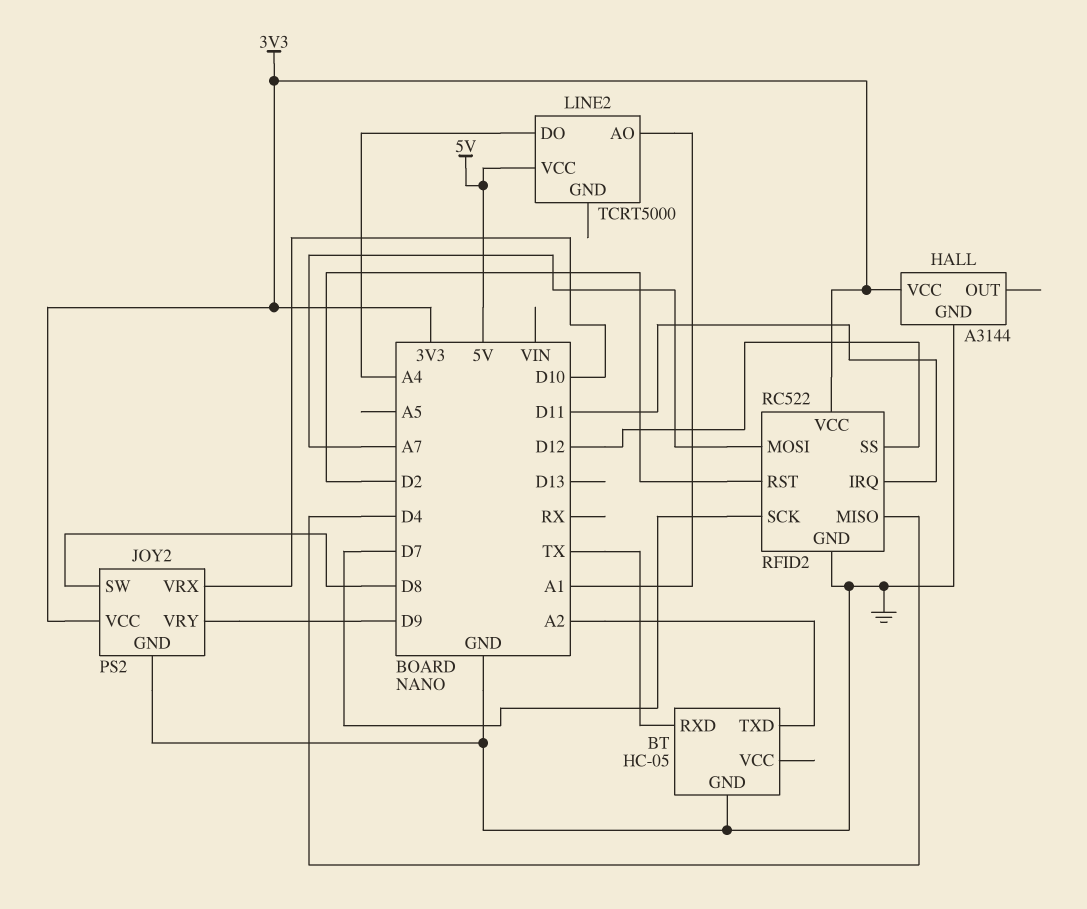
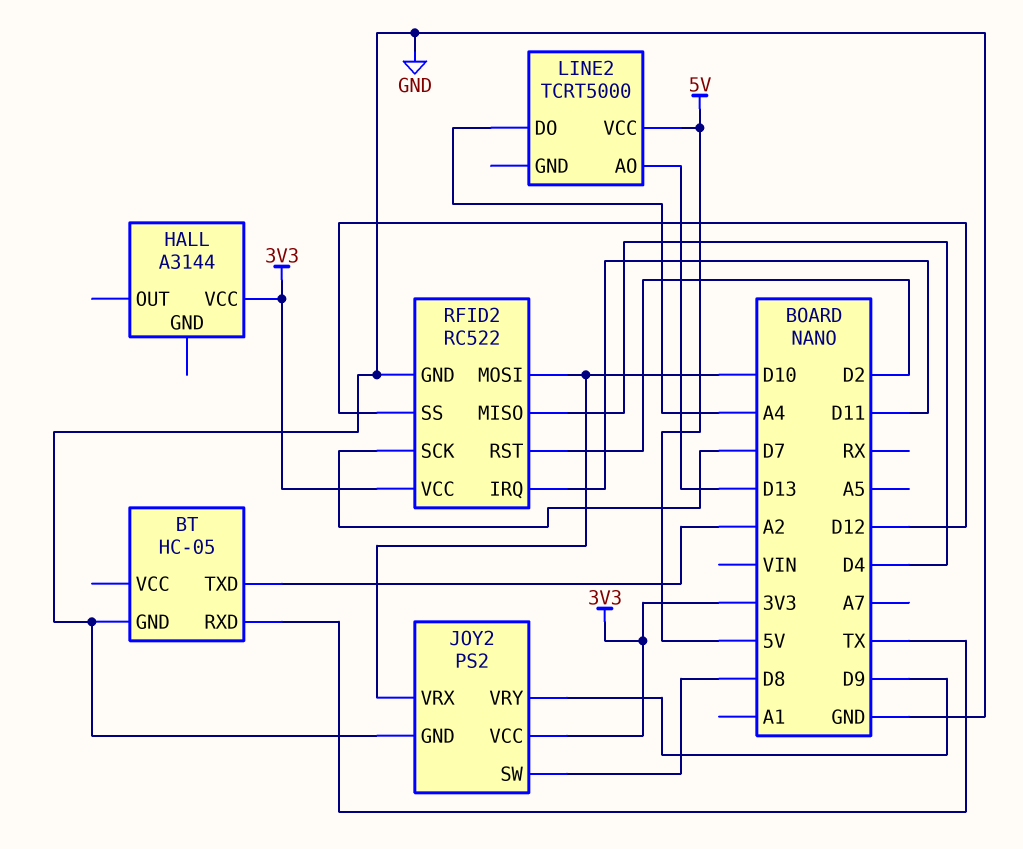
HALL pin GND: GND -> none
LINE2 pin AO: A1 -> D13
RFID2 pin MOSI: A7 -> D10

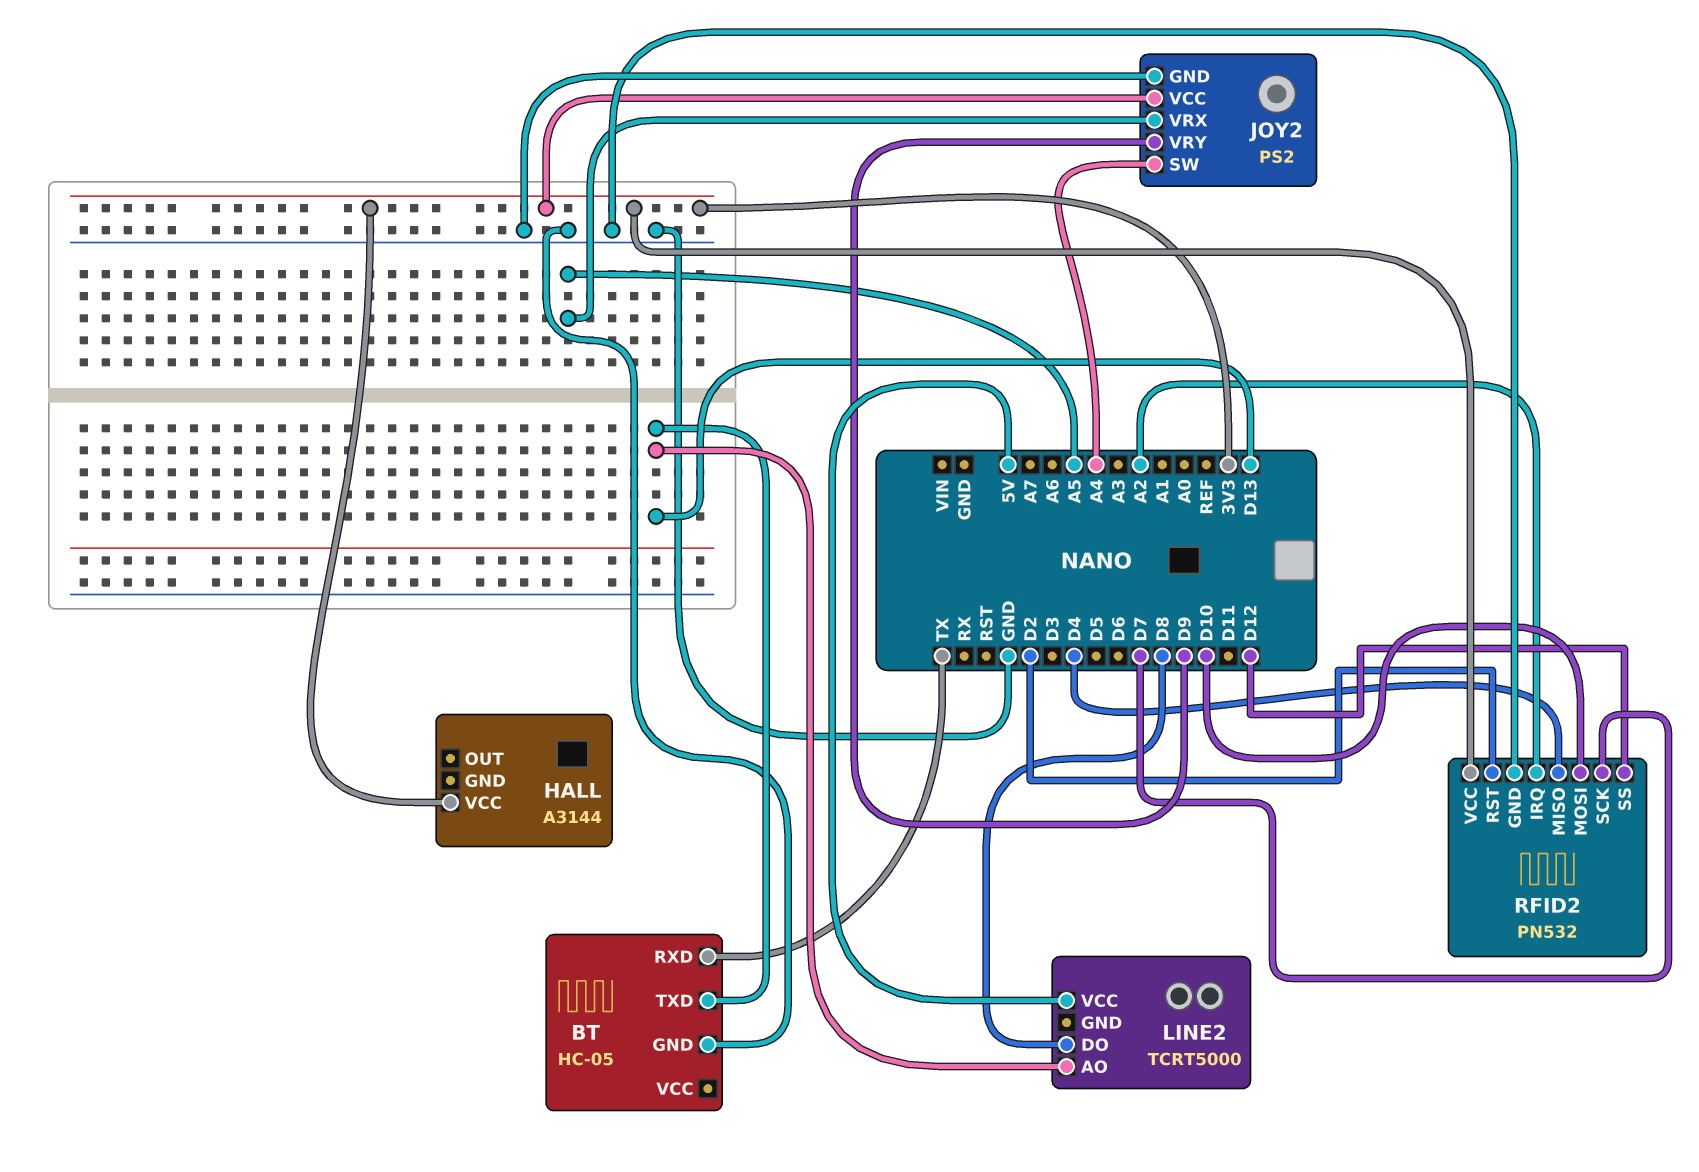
BT pin TXD: A2 -> D13
JOY2 pin SW: D8 -> A4
JOY2 pin VRX: D10 -> A5
LINE2 pin DO: A4 -> D8
RFID2: RC522 -> PN532
RFID2 pin IRQ: D11 -> A2

